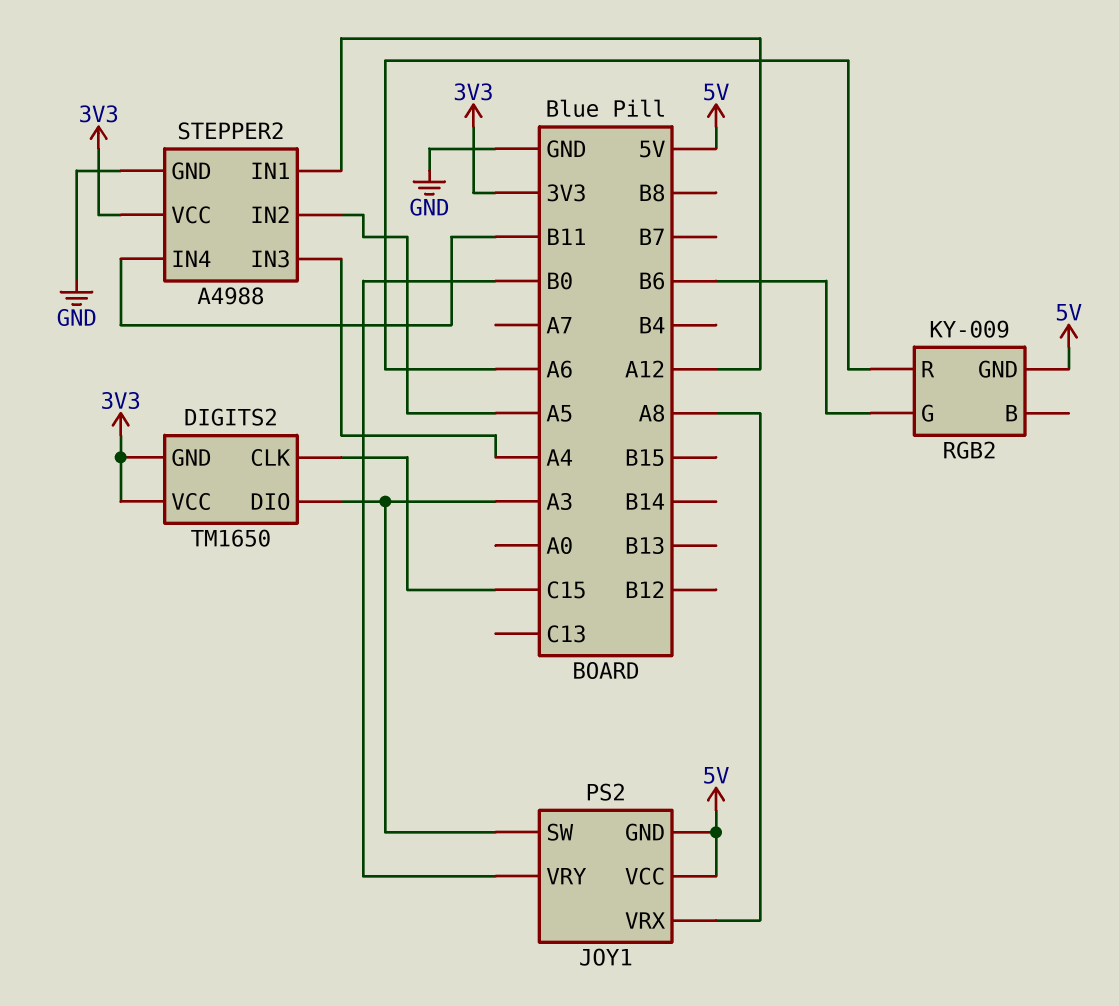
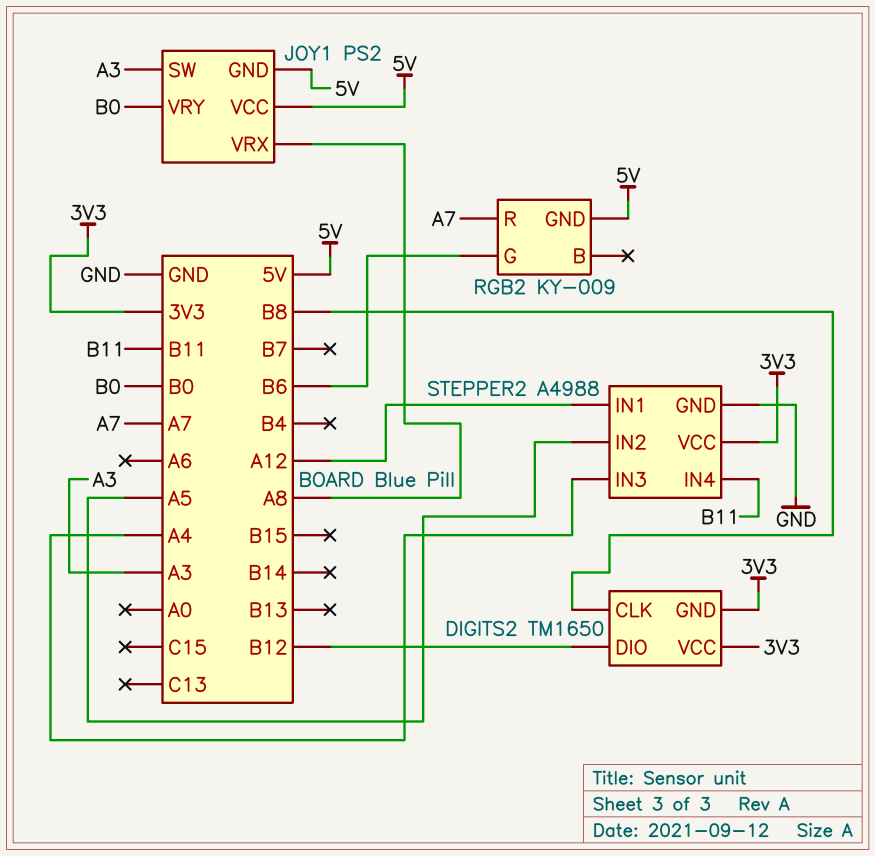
DIGITS2 pin CLK: C15 -> B8
DIGITS2 pin DIO: A3 -> B12
RGB2 pin R: A6 -> A7

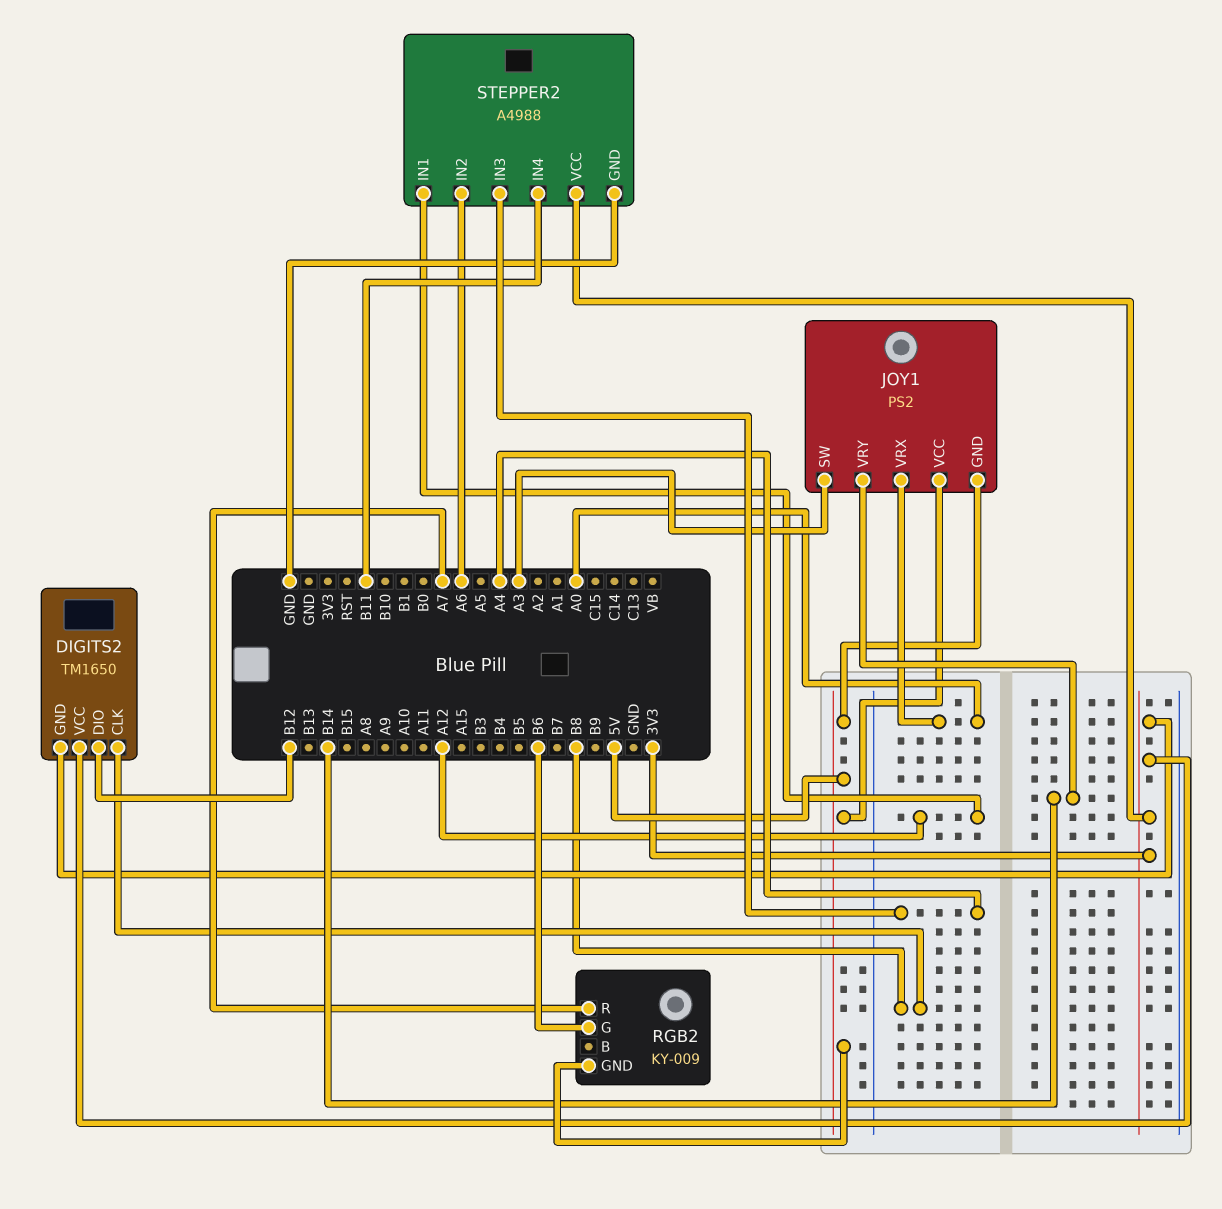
JOY1 pin VRX: A8 -> A0
JOY1 pin VRY: B0 -> B14
STEPPER2 pin IN2: A5 -> A6

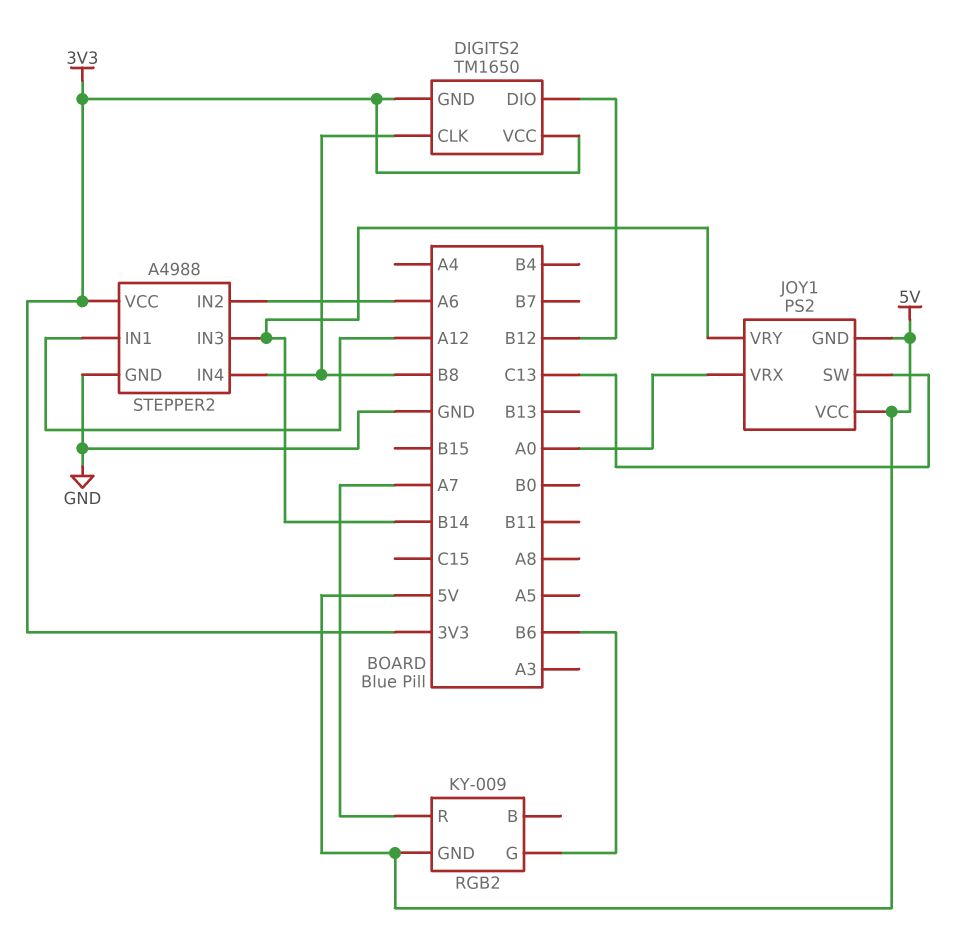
JOY1 pin SW: A3 -> C13
STEPPER2 pin IN3: A4 -> B14
STEPPER2 pin IN4: B11 -> B8

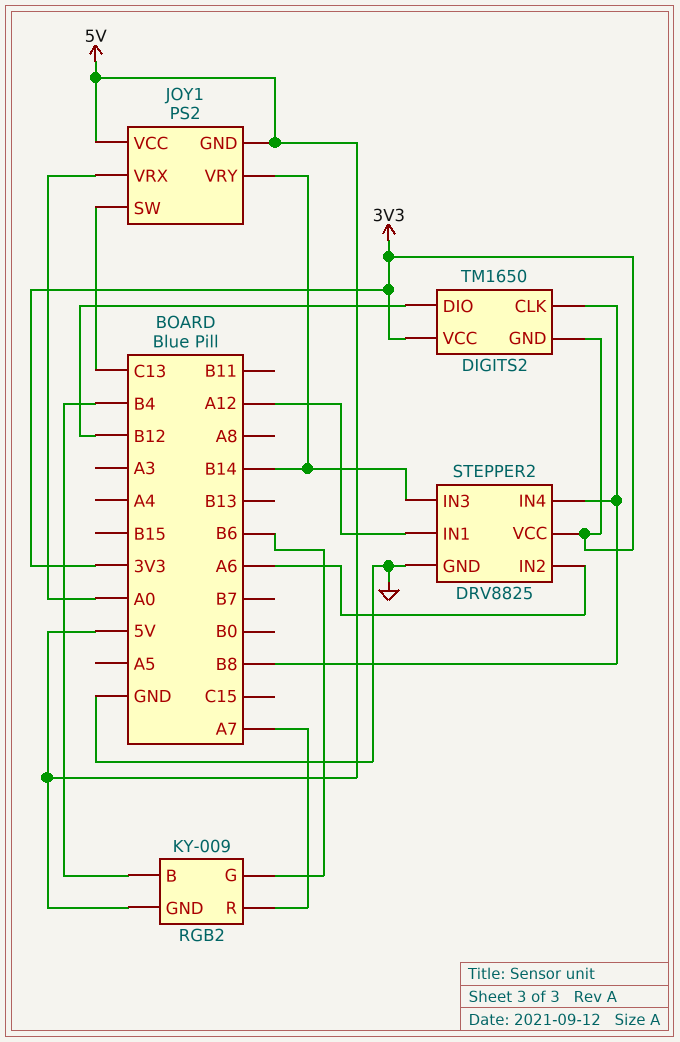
RGB2 pin B: none -> B4
STEPPER2: A4988 -> DRV8825

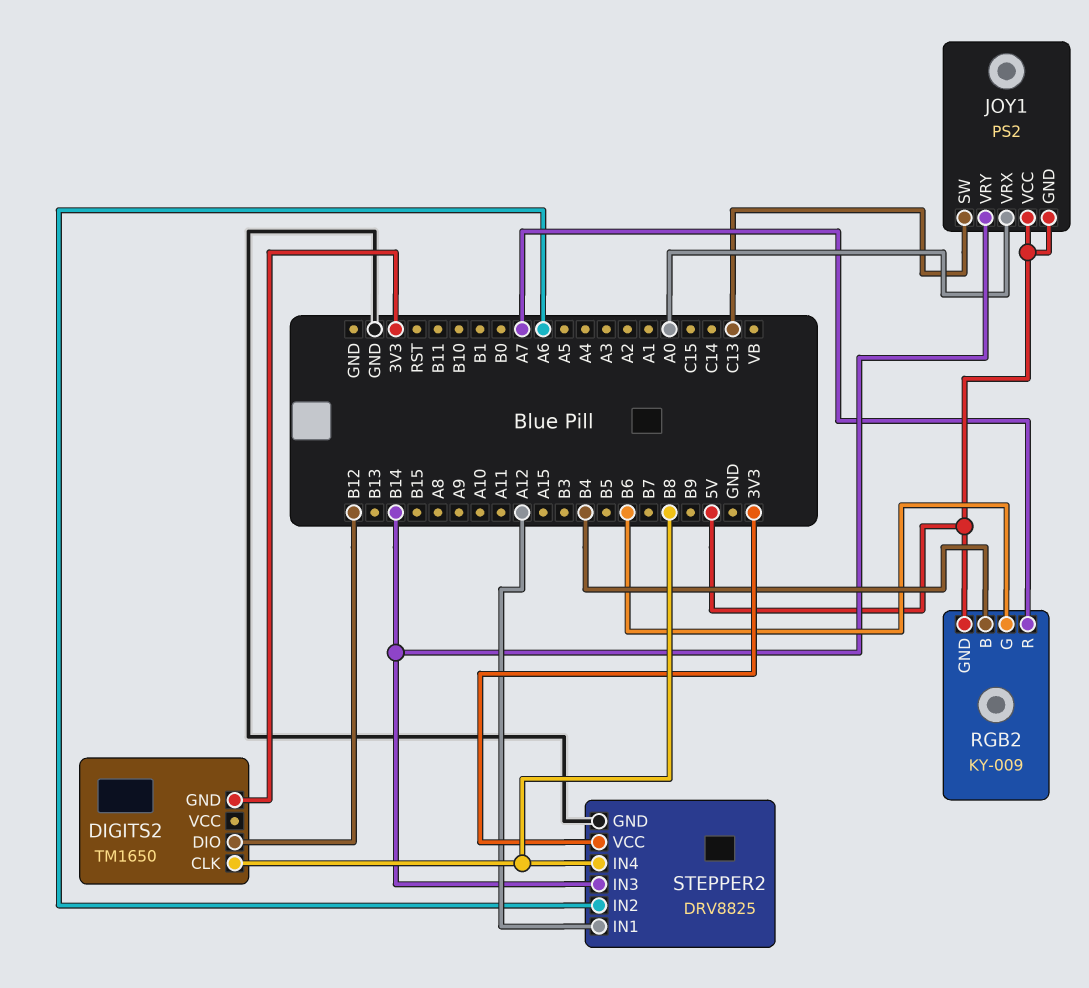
DIGITS2 pin VCC: 3V3 -> none

